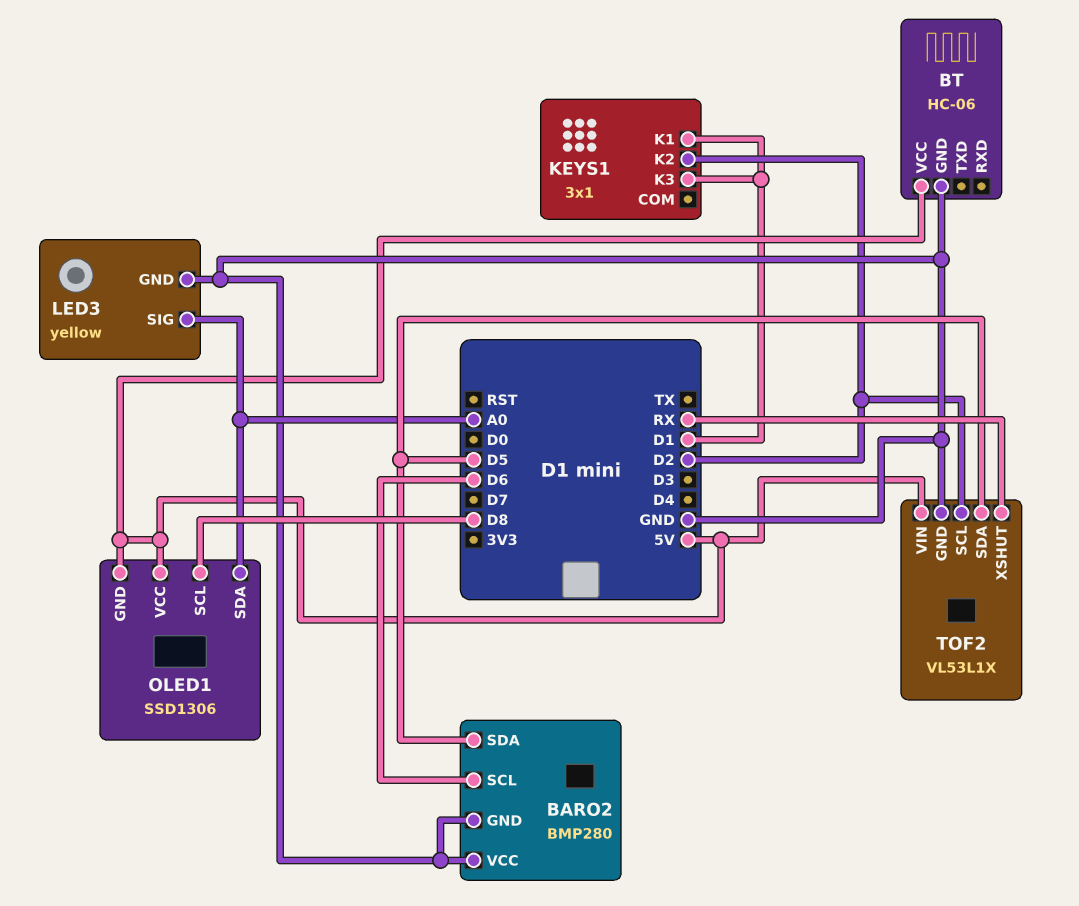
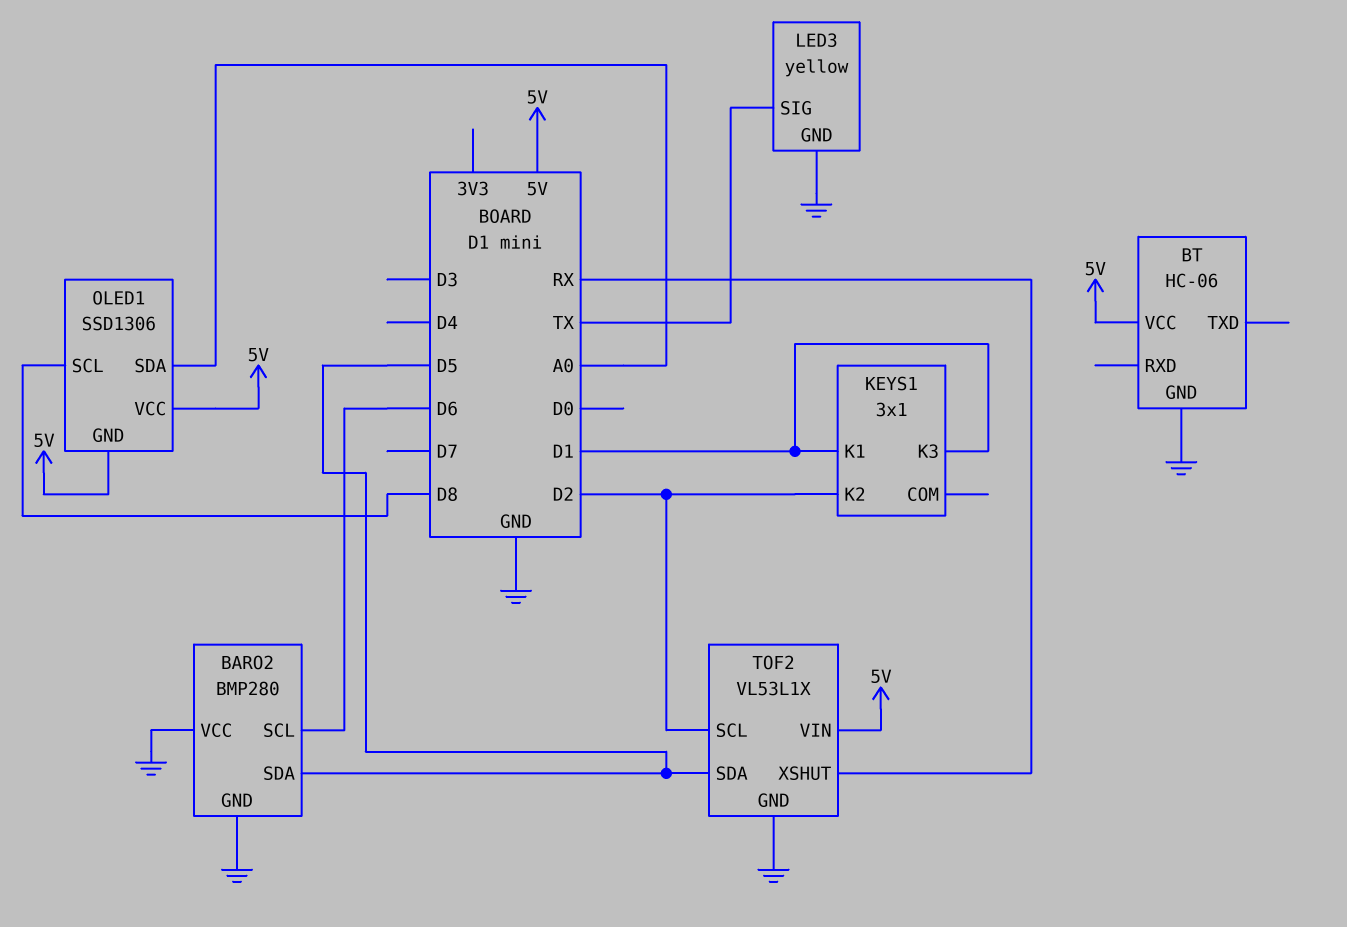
LED3 pin SIG: A0 -> TX

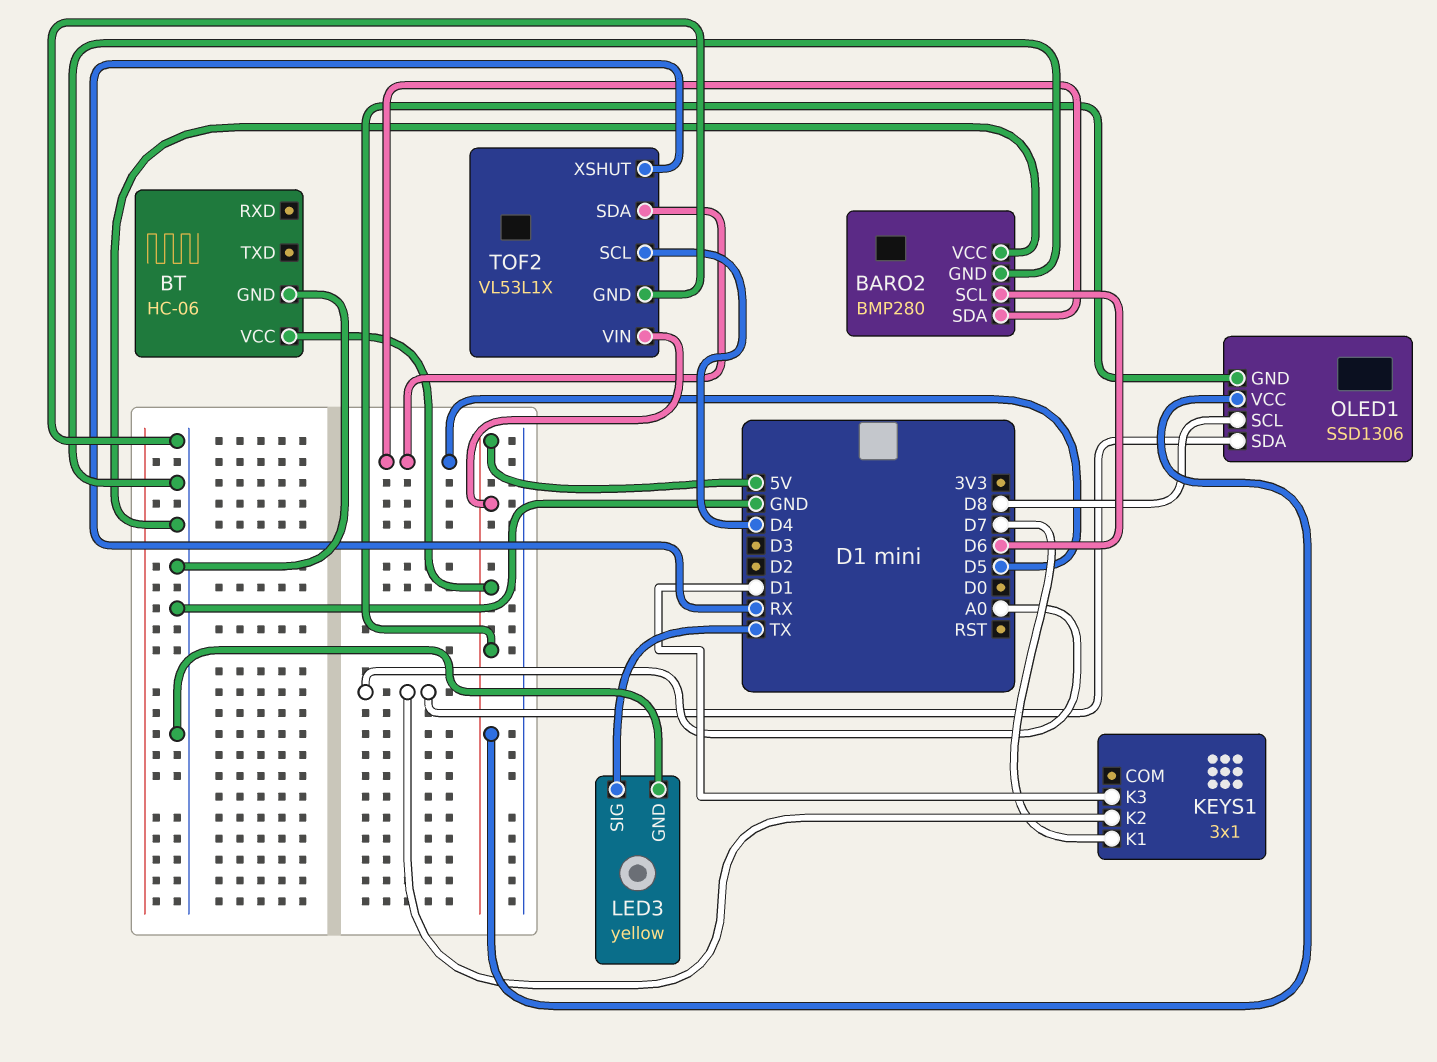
KEYS1 pin K1: D1 -> D7
KEYS1 pin K2: D2 -> A0
TOF2 pin SCL: D2 -> D4

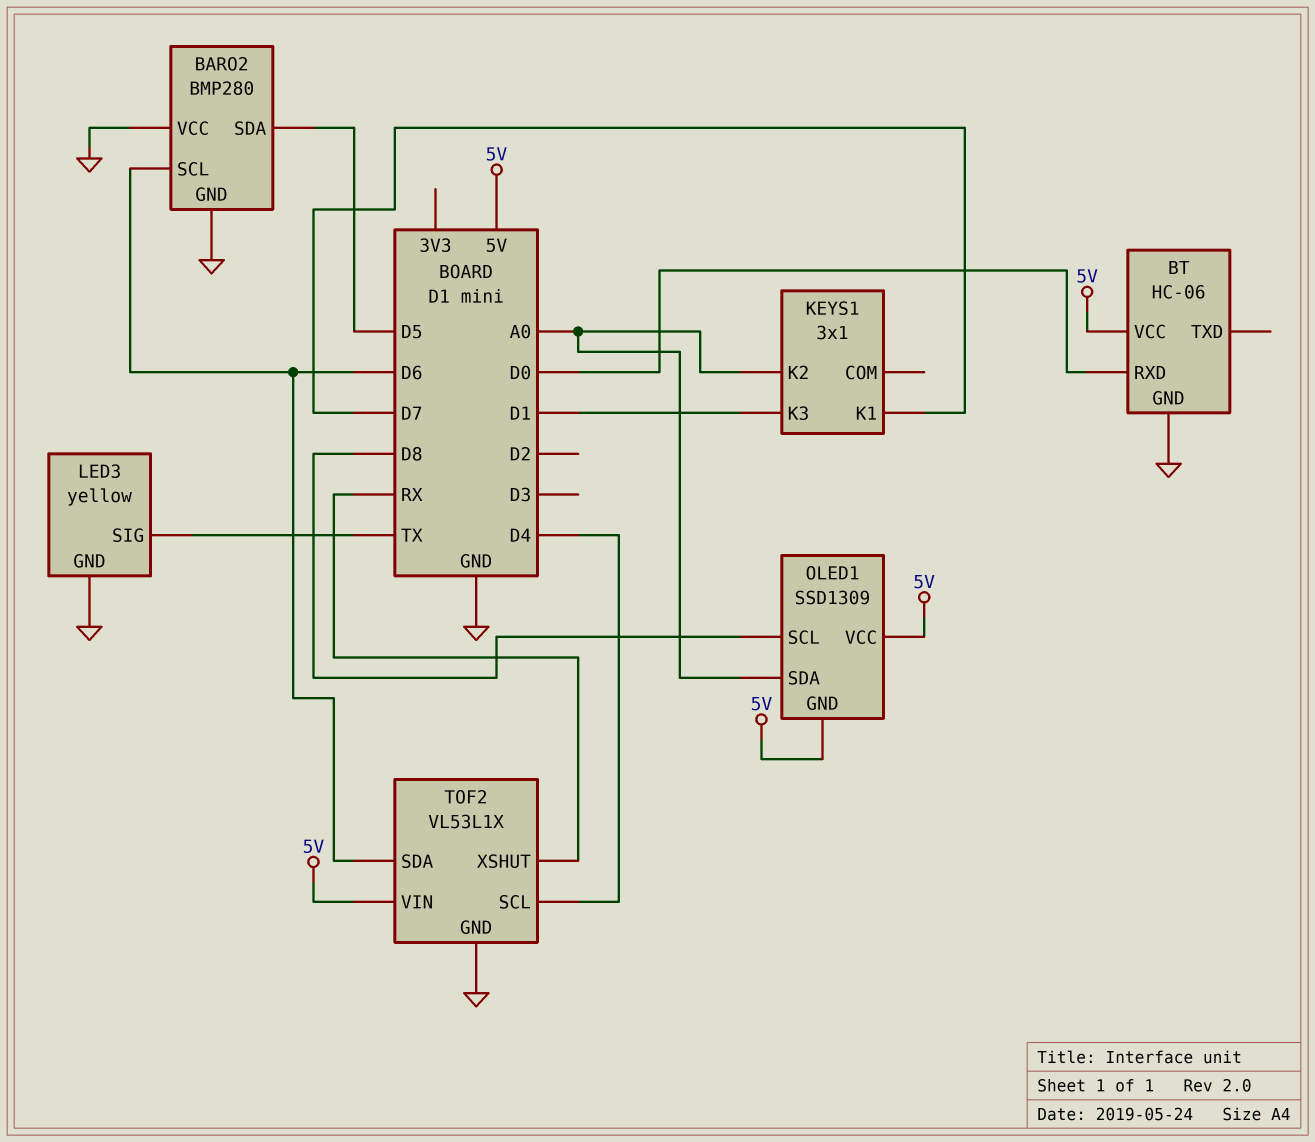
BT pin RXD: none -> D0
OLED1: SSD1306 -> SSD1309
TOF2 pin SDA: D5 -> D6

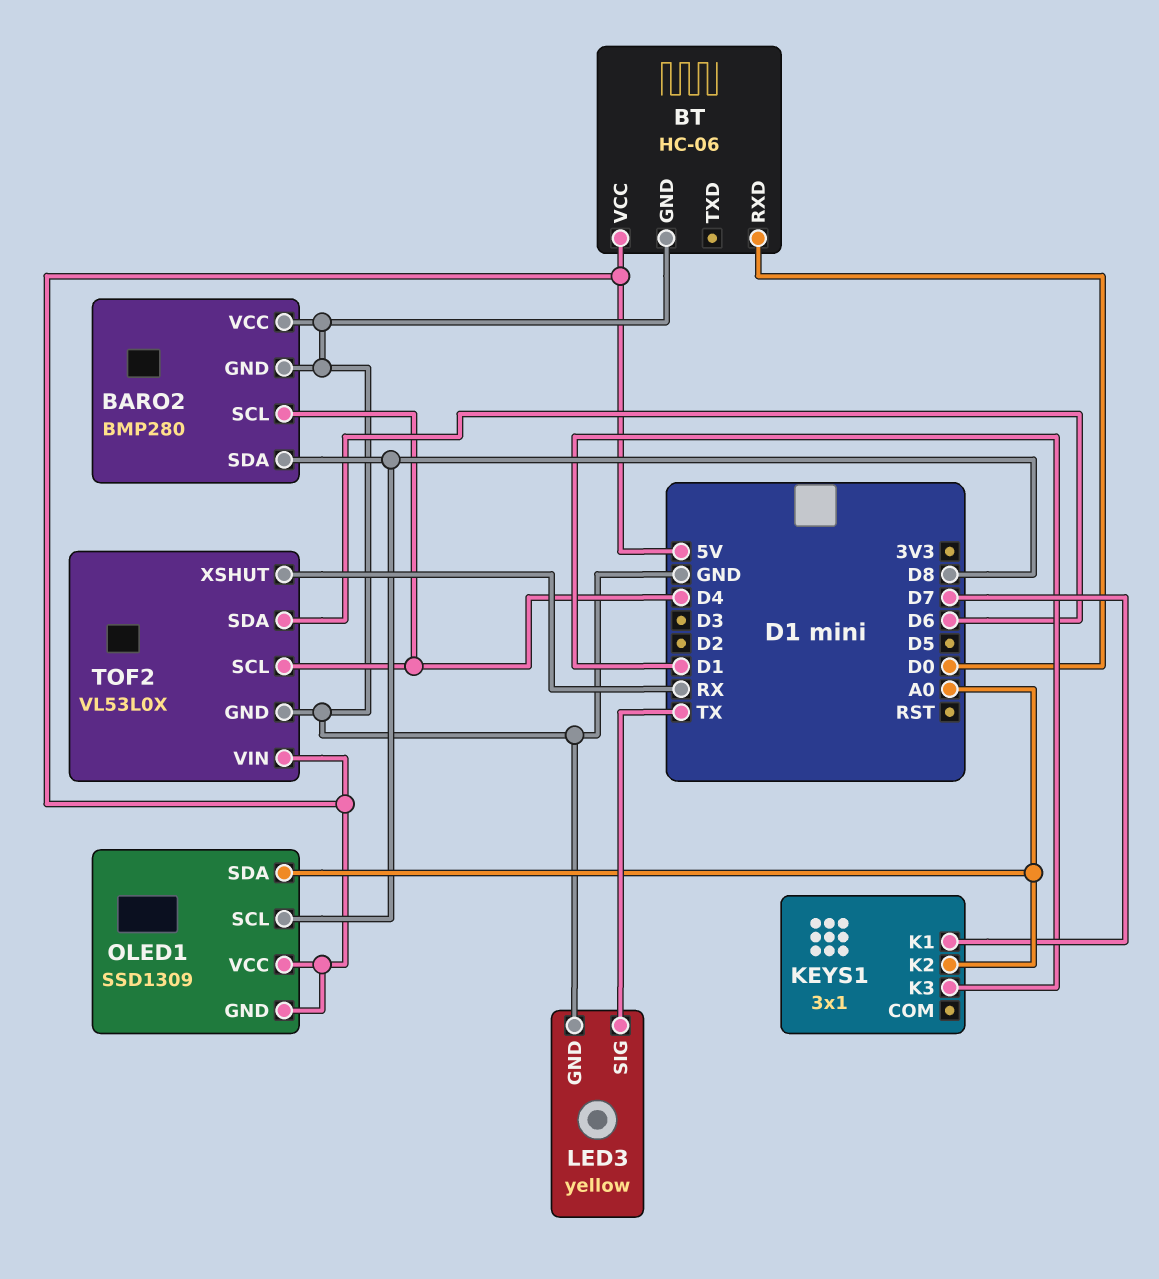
BARO2 pin SCL: D6 -> D4
BARO2 pin SDA: D5 -> D8
TOF2: VL53L1X -> VL53L0X

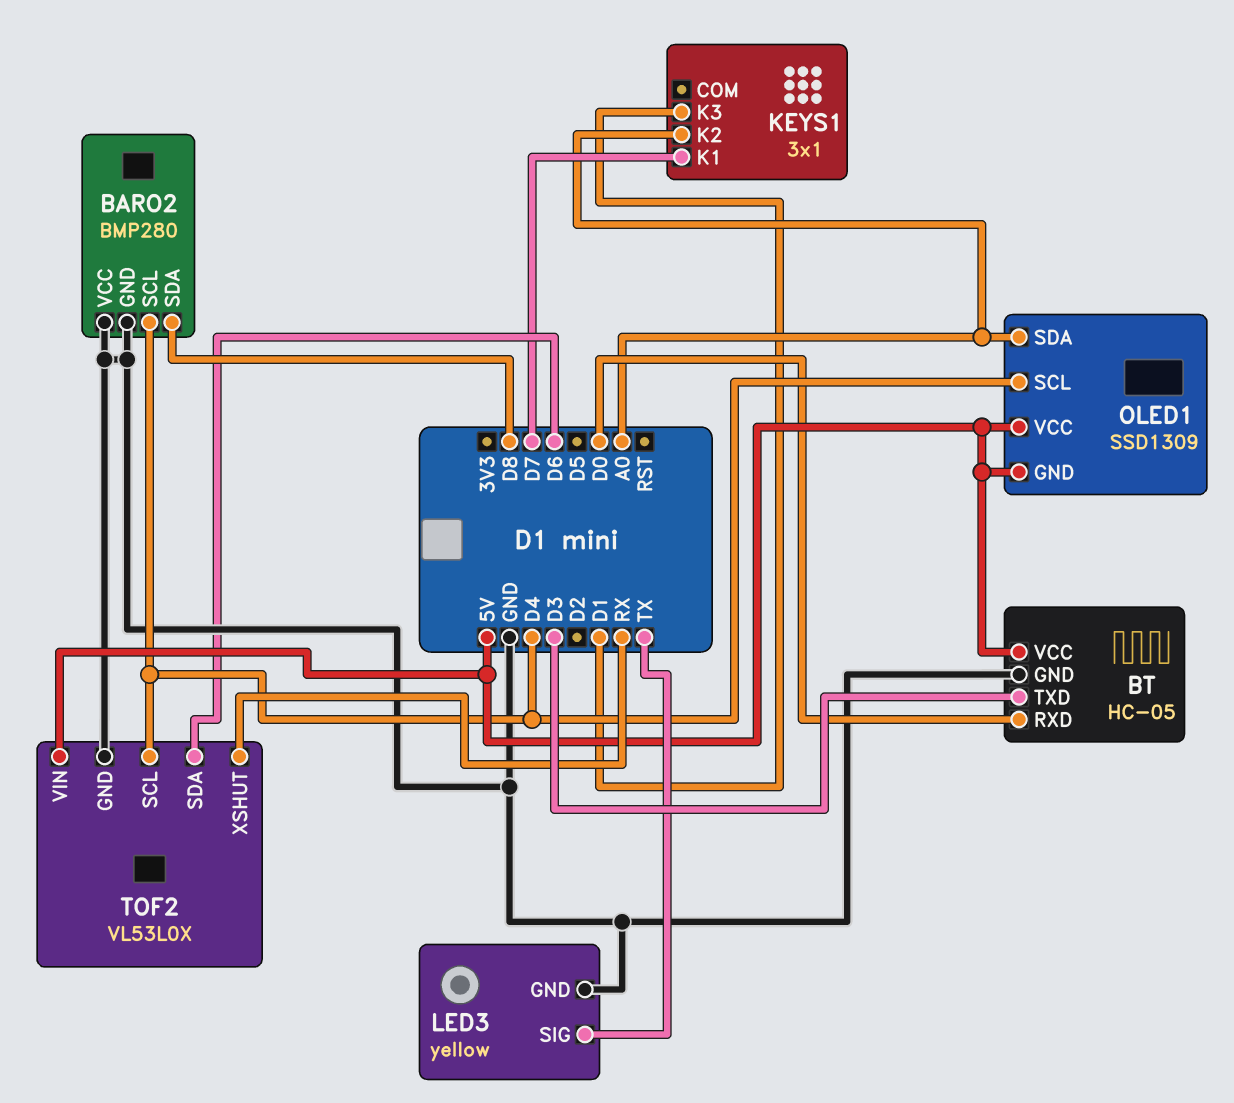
BT: HC-06 -> HC-05
BT pin TXD: none -> D3
OLED1 pin SCL: D8 -> D4

